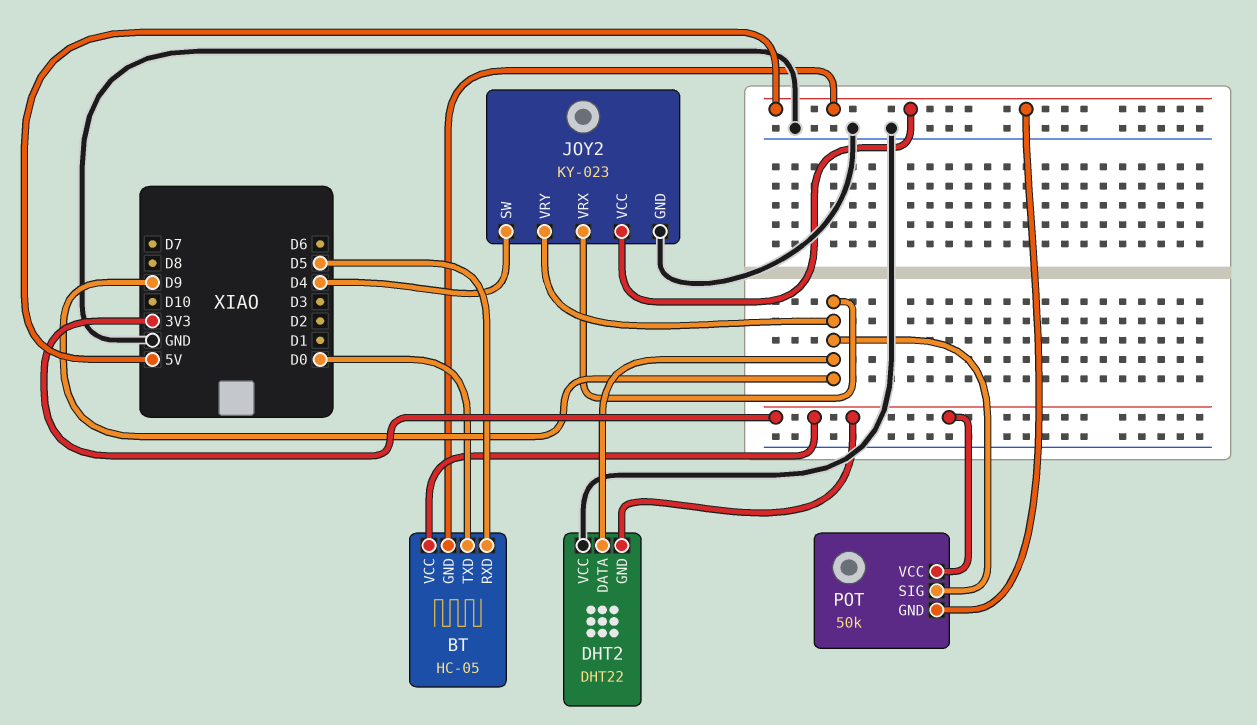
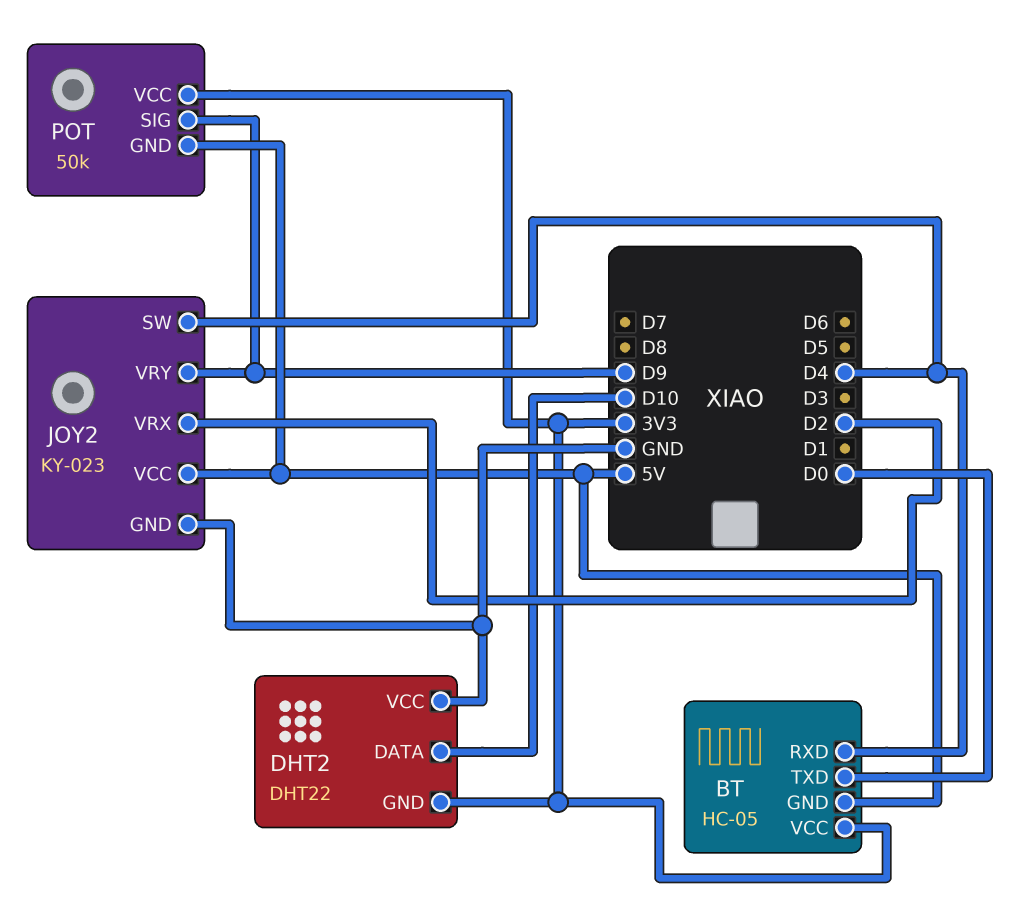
BT pin RXD: D5 -> D4
DHT2 pin DATA: D9 -> D10
JOY2 pin VRX: D9 -> D2

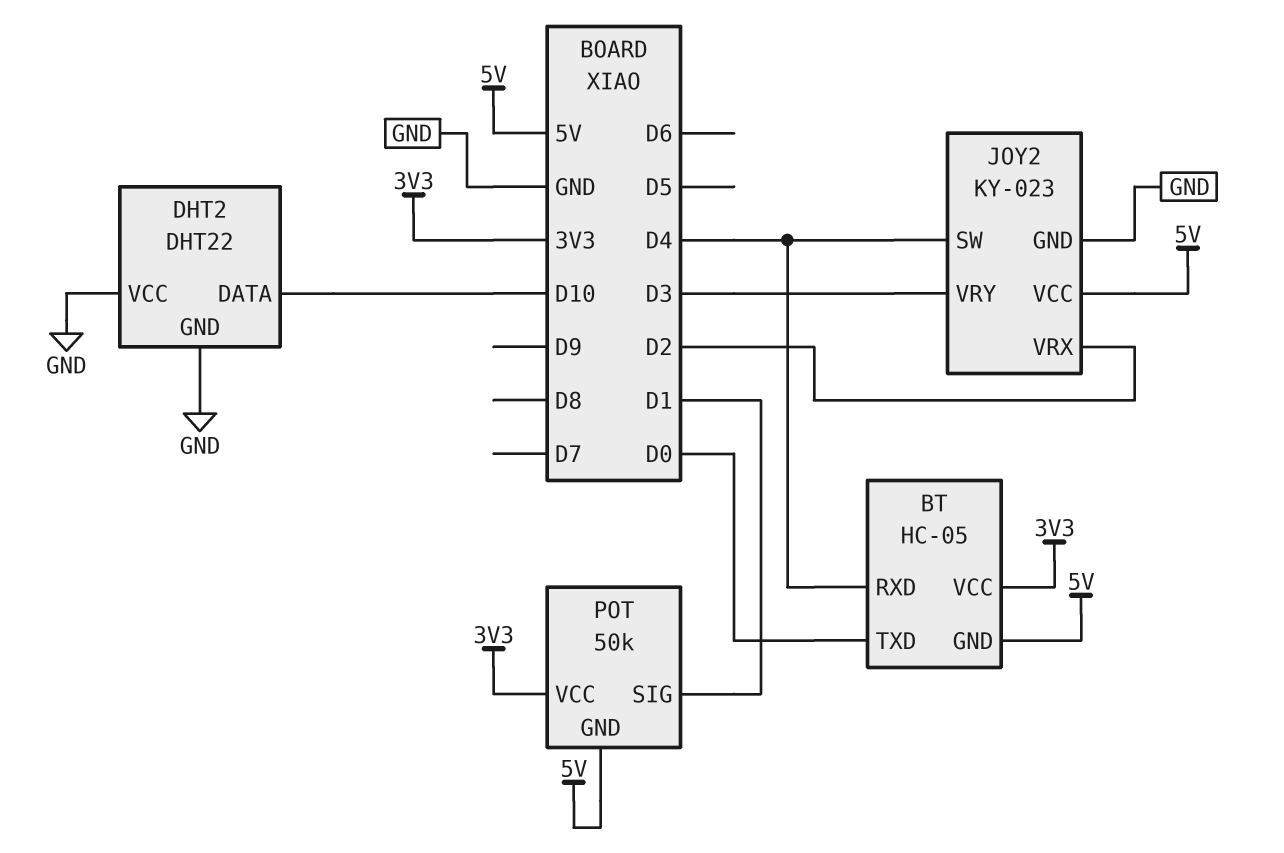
DHT2 pin GND: 3V3 -> GND
JOY2 pin VRY: D9 -> D3
POT pin SIG: D9 -> D1

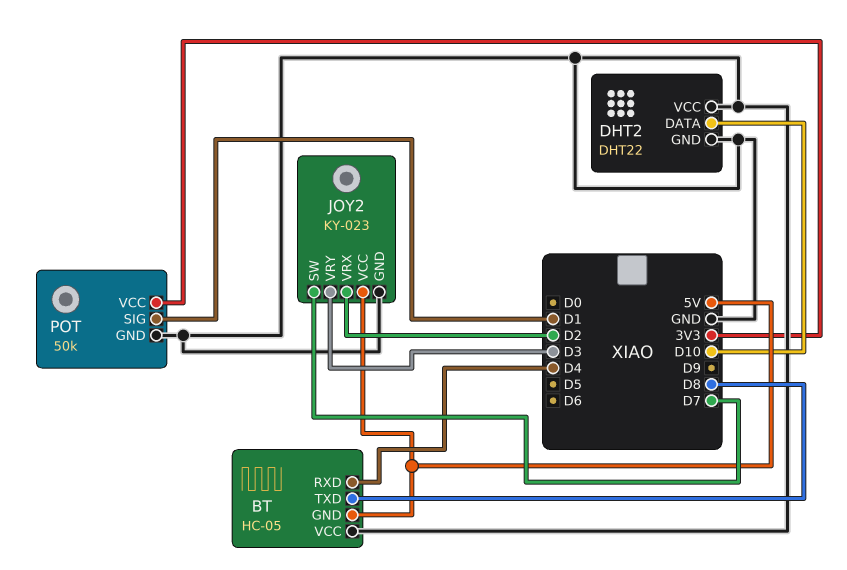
BT pin TXD: D0 -> D8
BT pin VCC: 3V3 -> GND
JOY2 pin SW: D4 -> D7
POT pin GND: 5V -> GND

